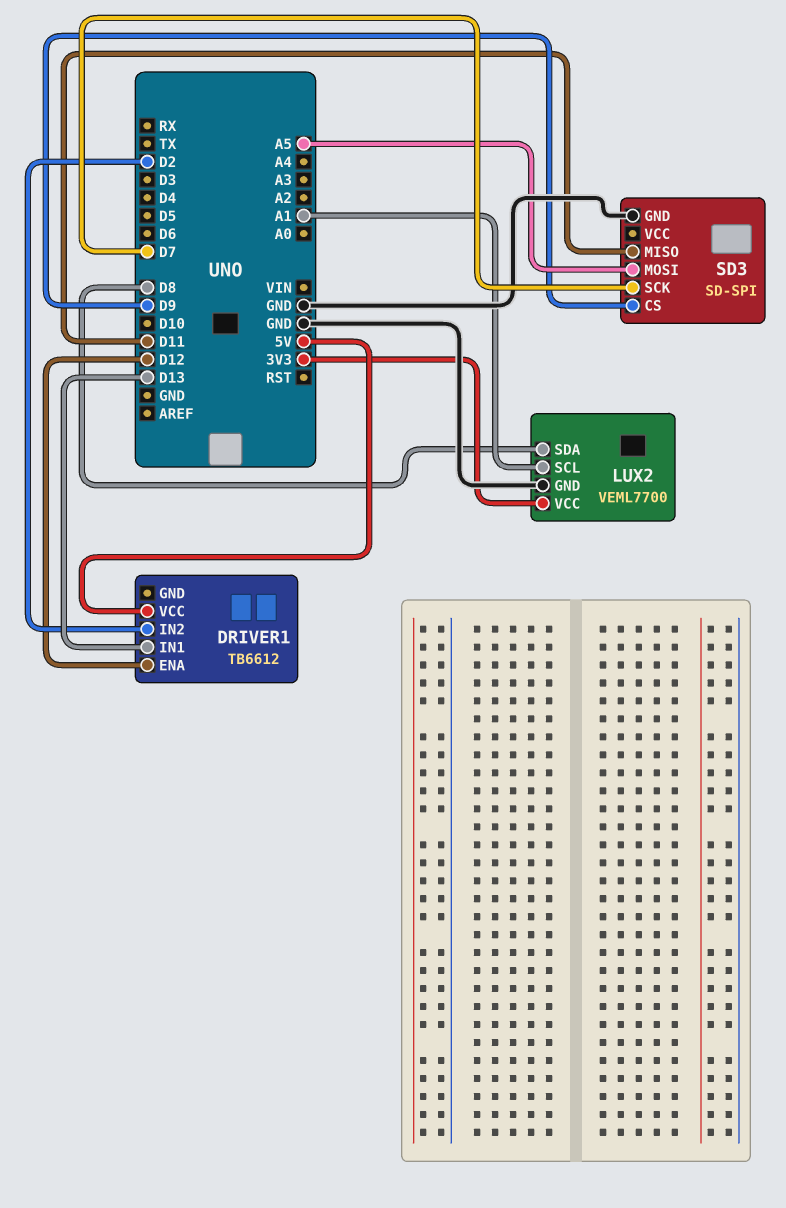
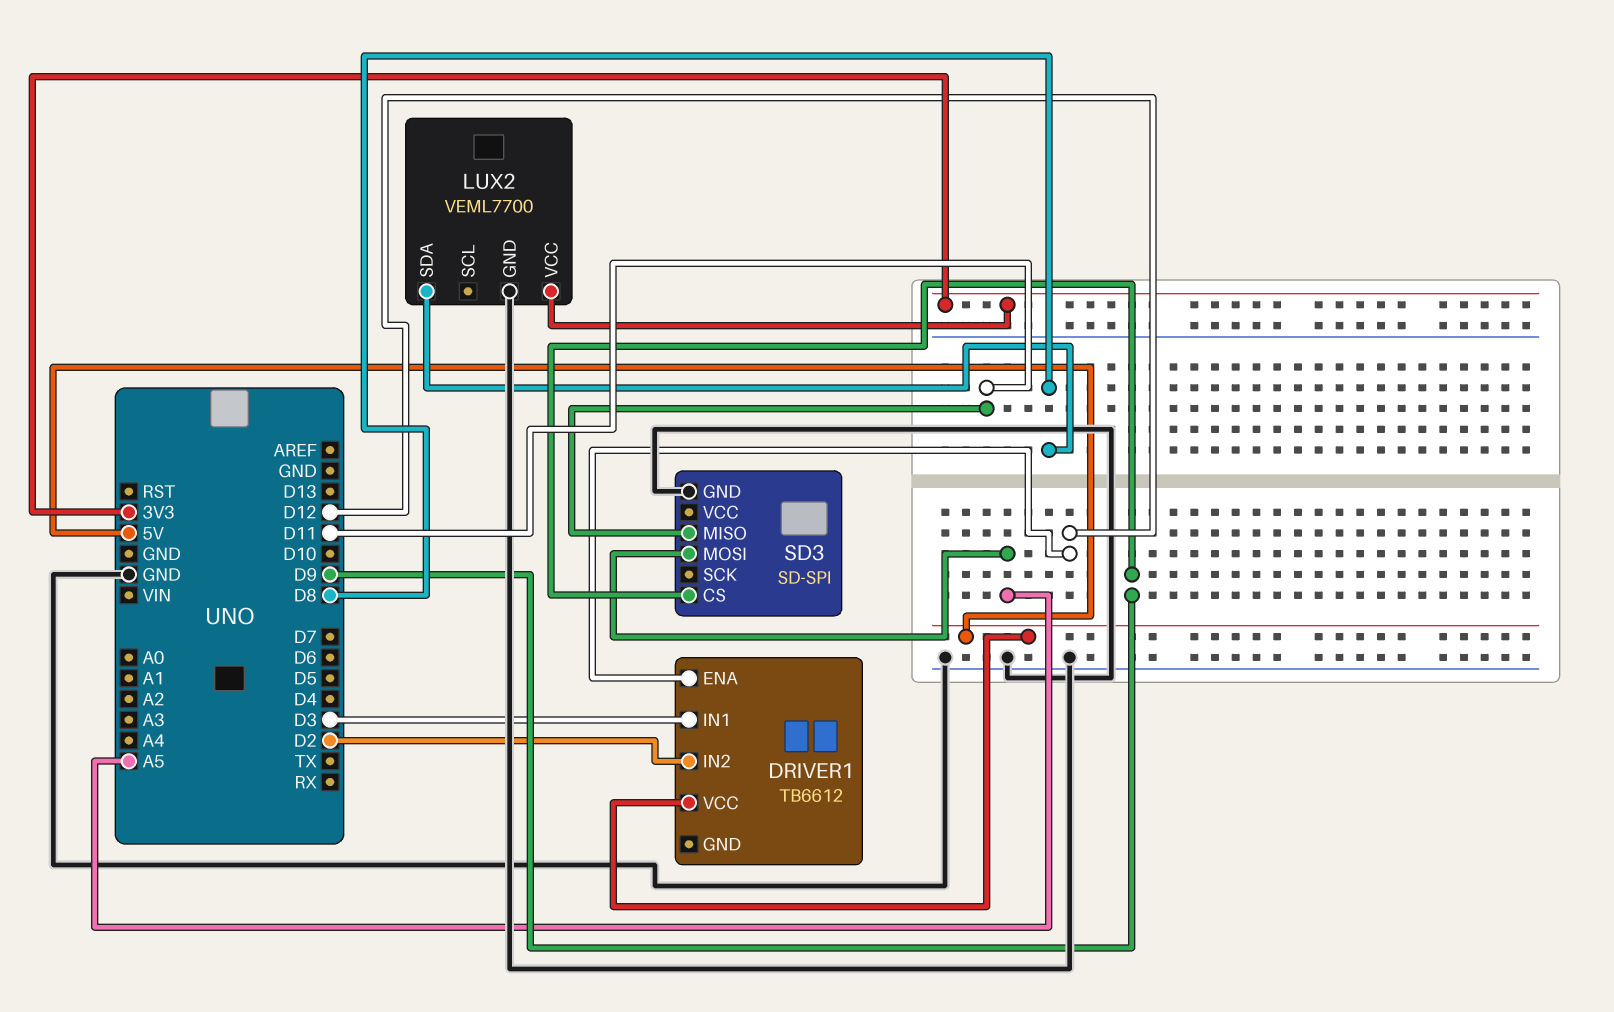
DRIVER1 pin IN1: D13 -> D3
LUX2 pin SCL: A1 -> none
SD3 pin SCK: D7 -> none

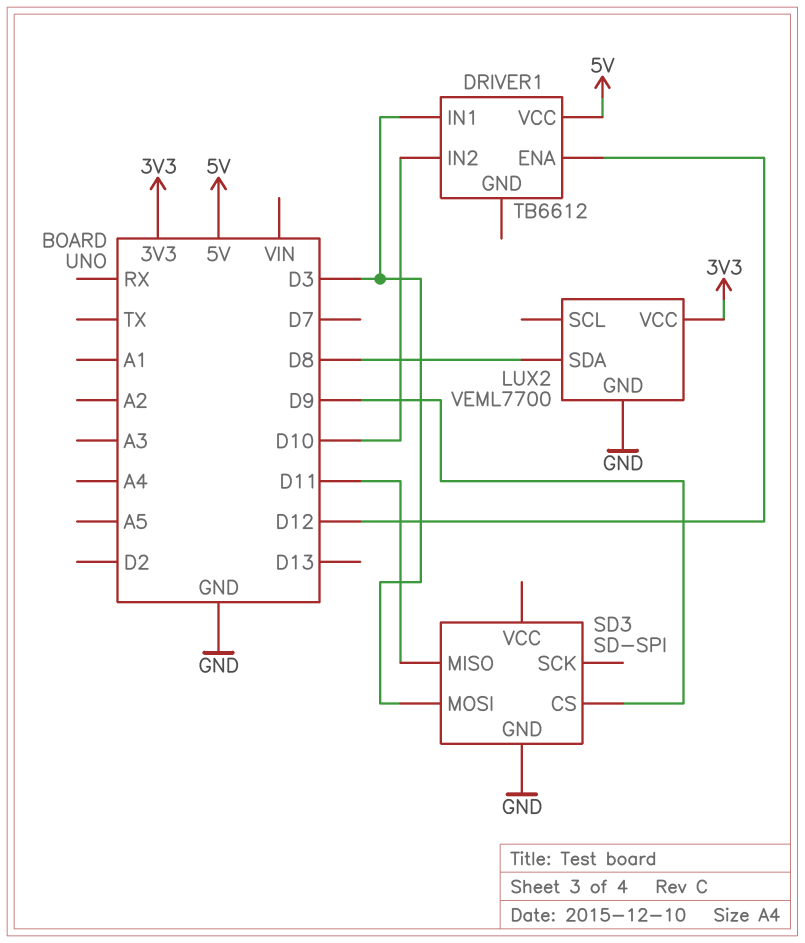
DRIVER1 pin IN2: D2 -> D10
SD3 pin MOSI: A5 -> D3

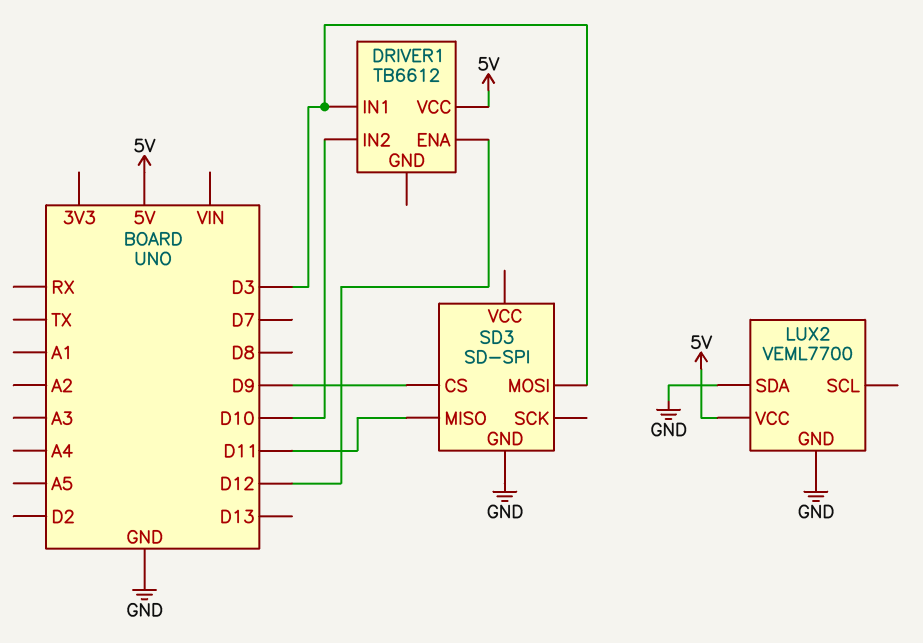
LUX2 pin SDA: D8 -> GND
LUX2 pin VCC: 3V3 -> 5V

